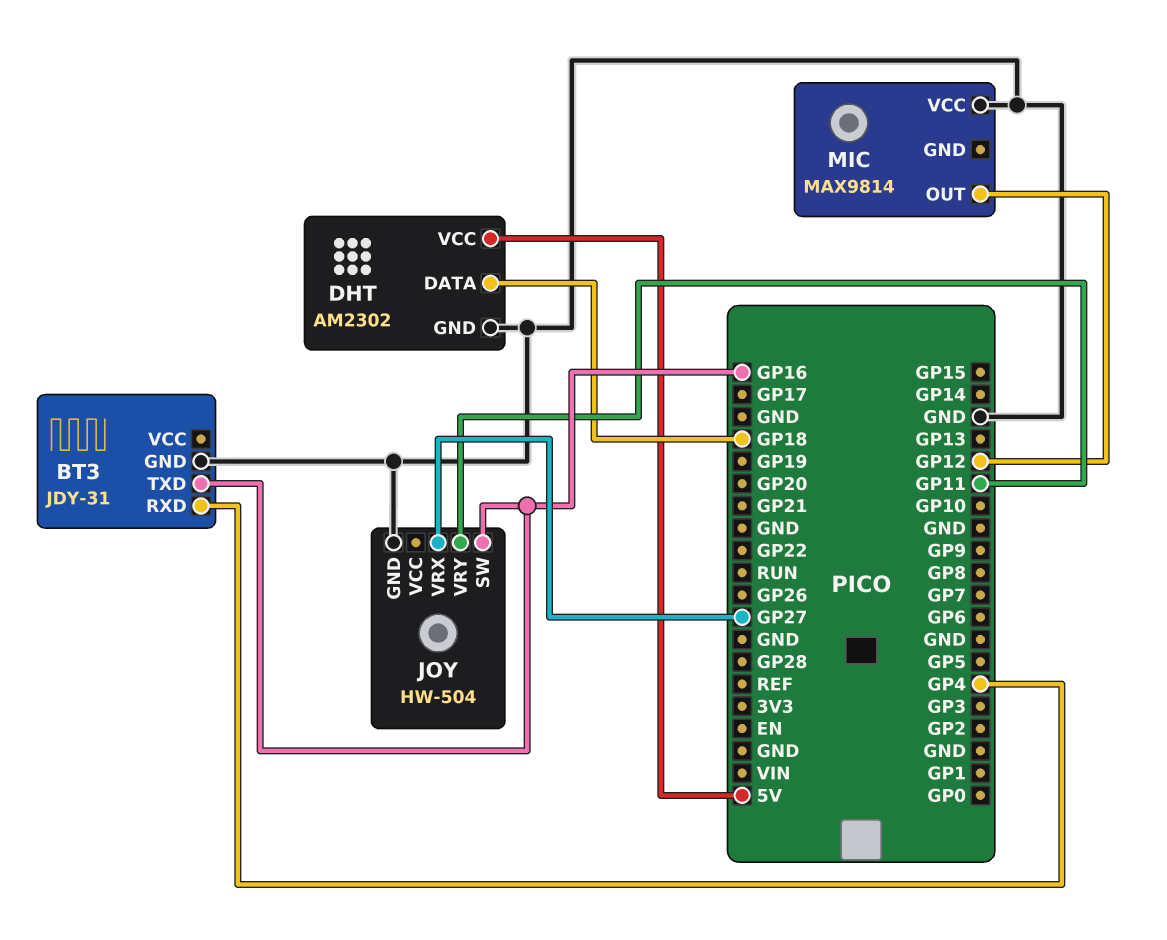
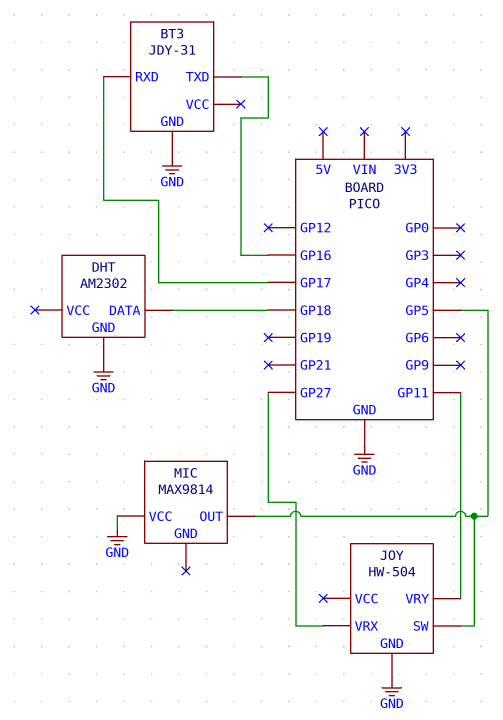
BT3 pin RXD: GP4 -> GP17
DHT pin VCC: 5V -> none
JOY pin SW: GP16 -> GP5
MIC pin OUT: GP12 -> GP5

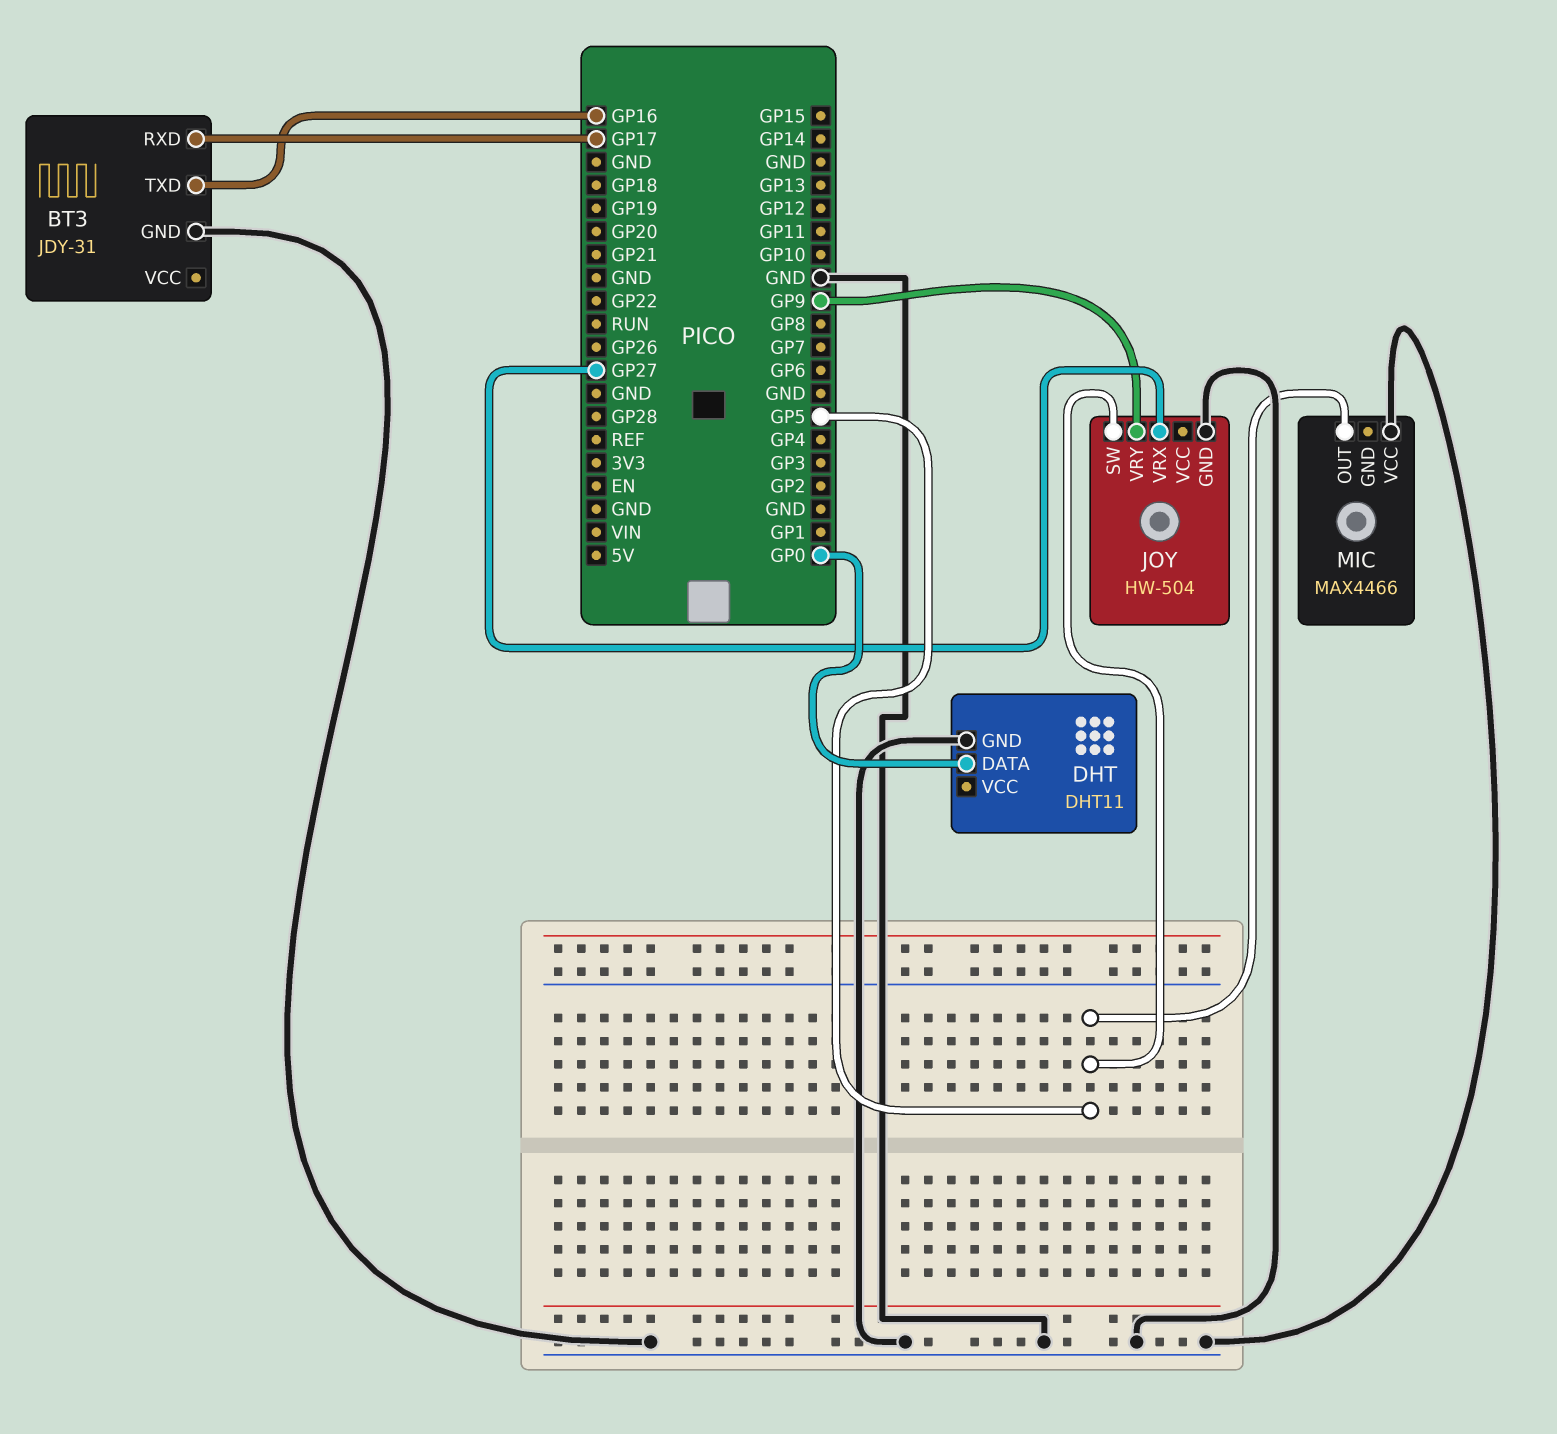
DHT: AM2302 -> DHT11
DHT pin DATA: GP18 -> GP0
JOY pin VRY: GP11 -> GP9
MIC: MAX9814 -> MAX4466

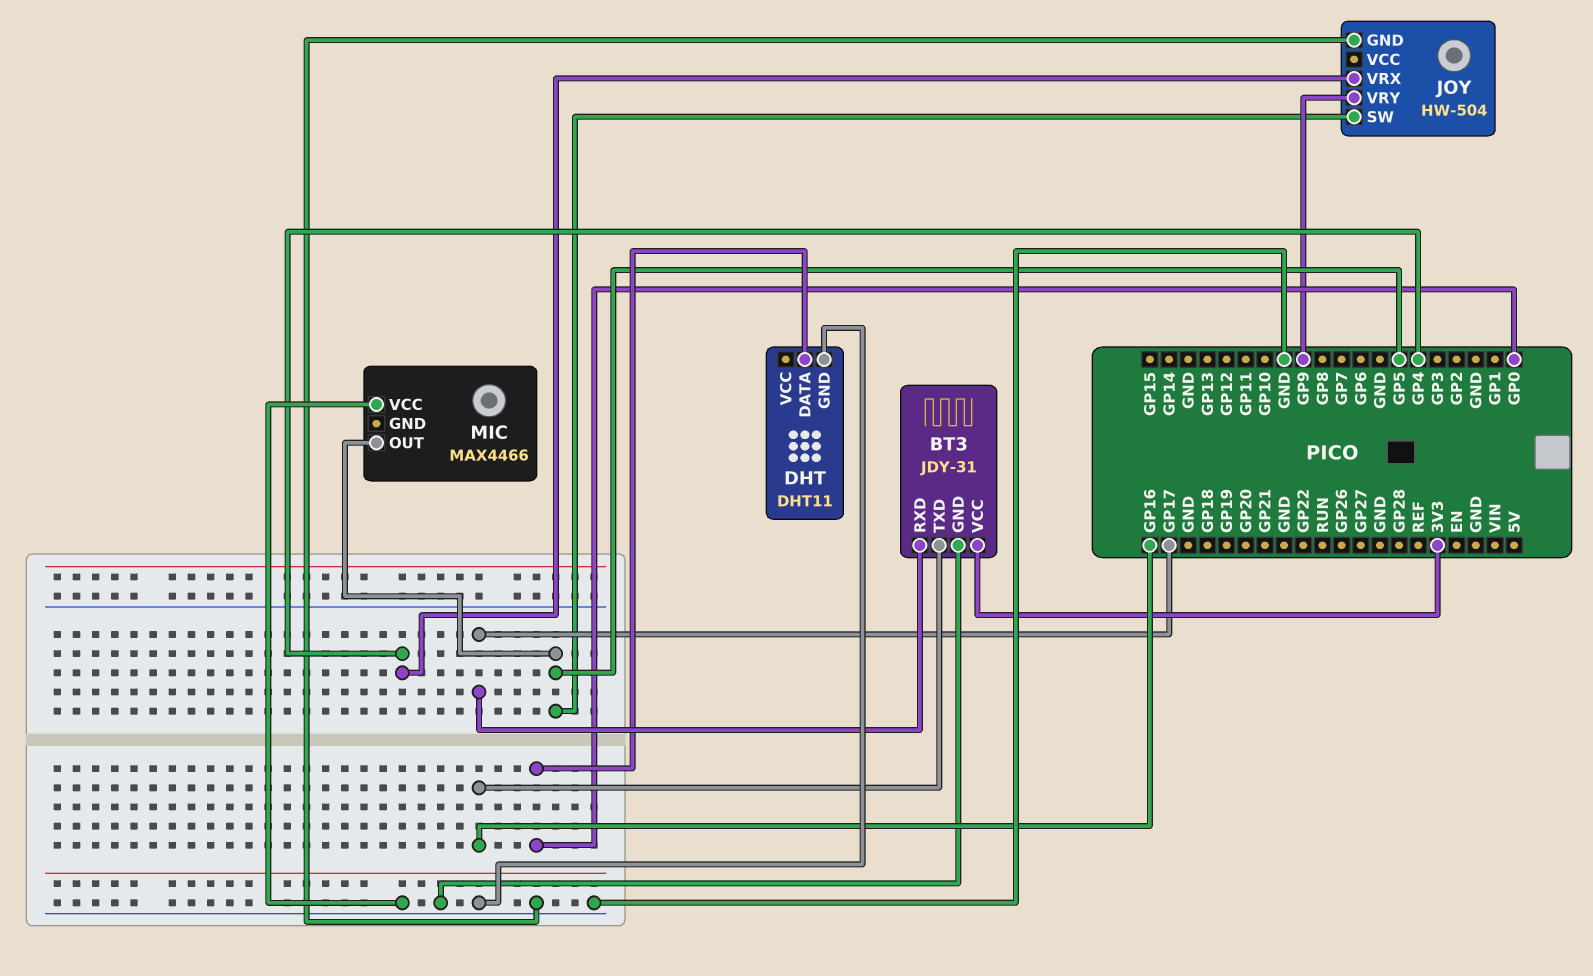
BT3 pin VCC: none -> 3V3
JOY pin VRX: GP27 -> GP4

